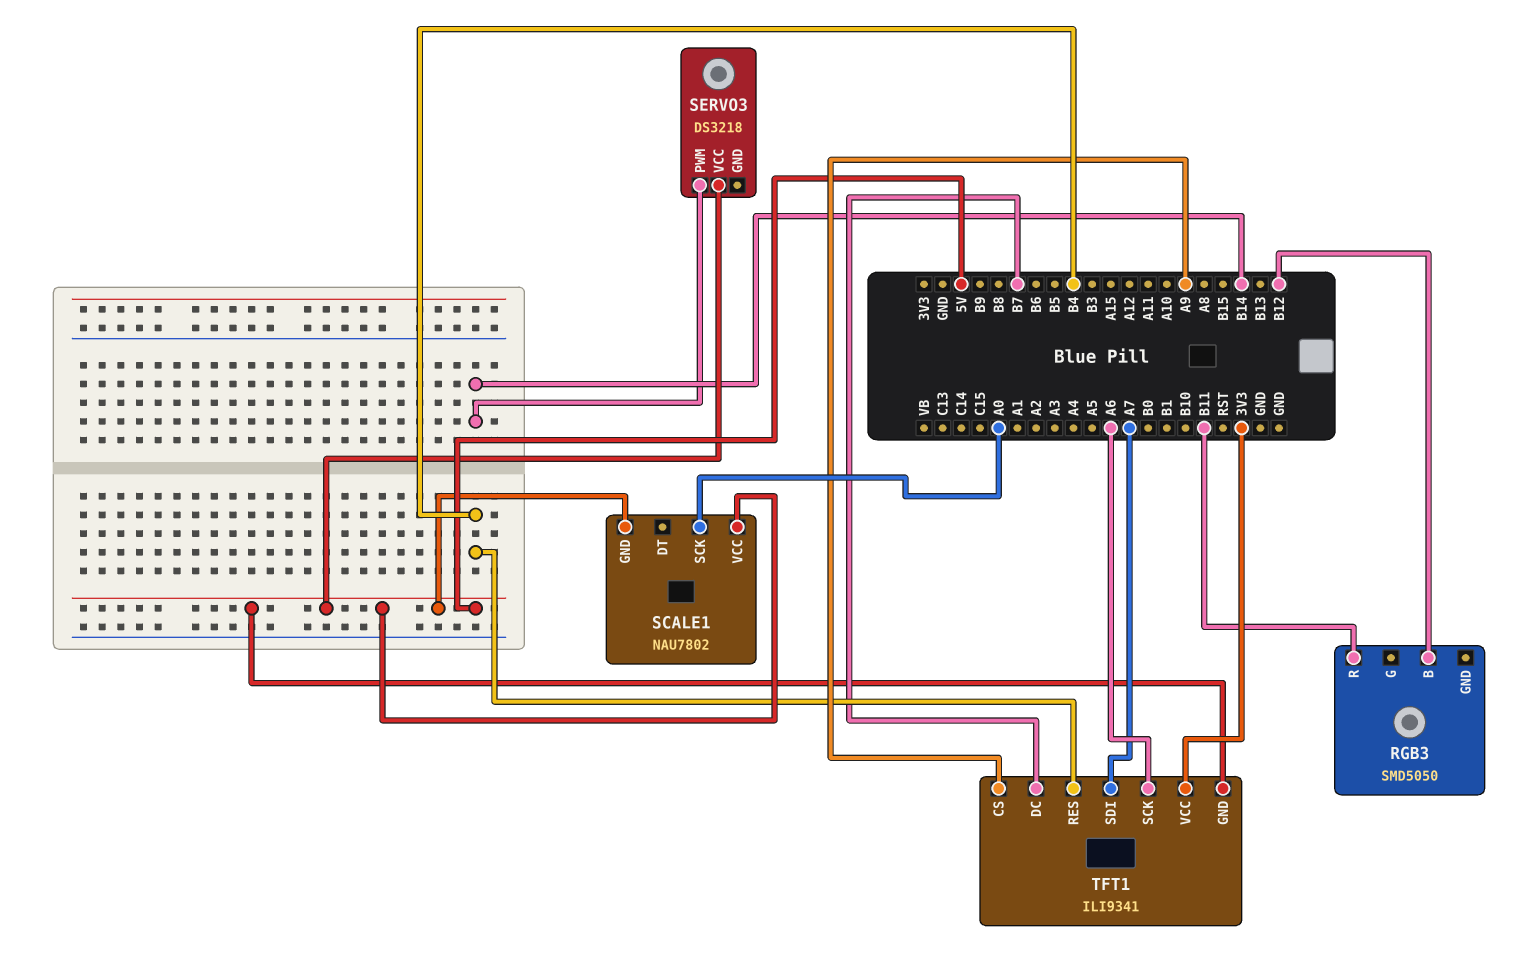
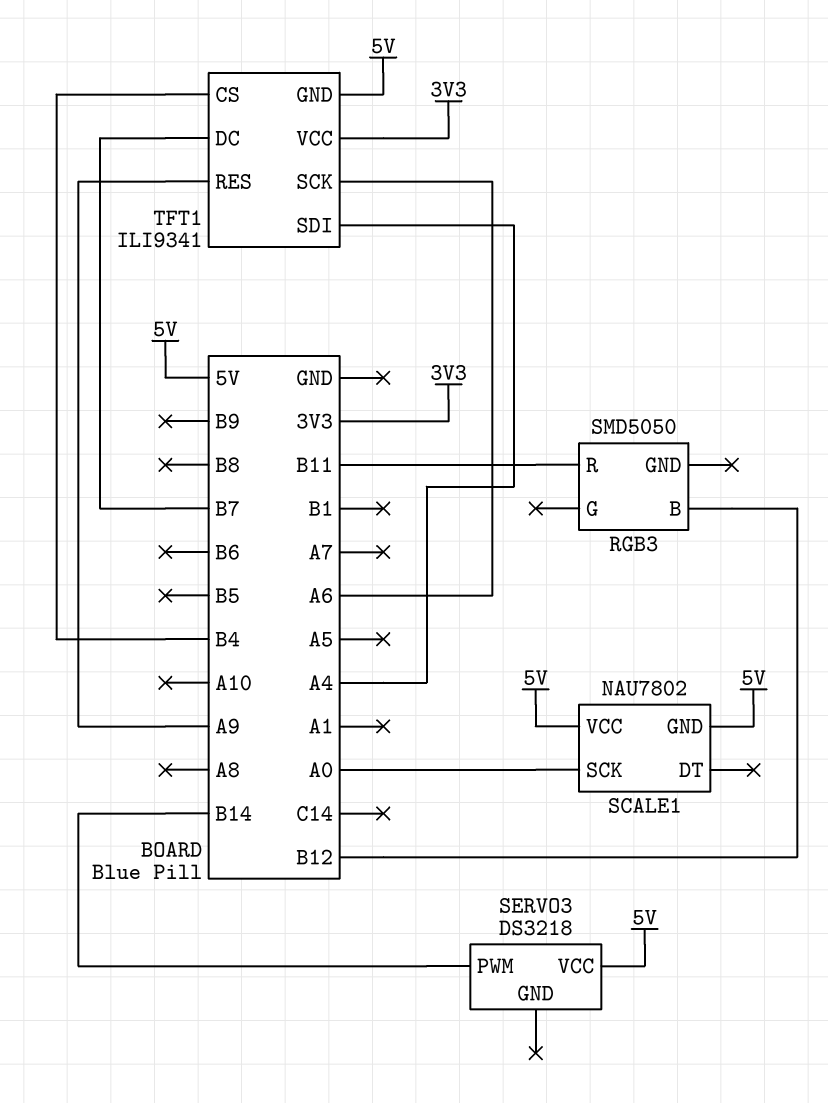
TFT1 pin CS: A9 -> B4
TFT1 pin RES: B4 -> A9
TFT1 pin SDI: A7 -> A4

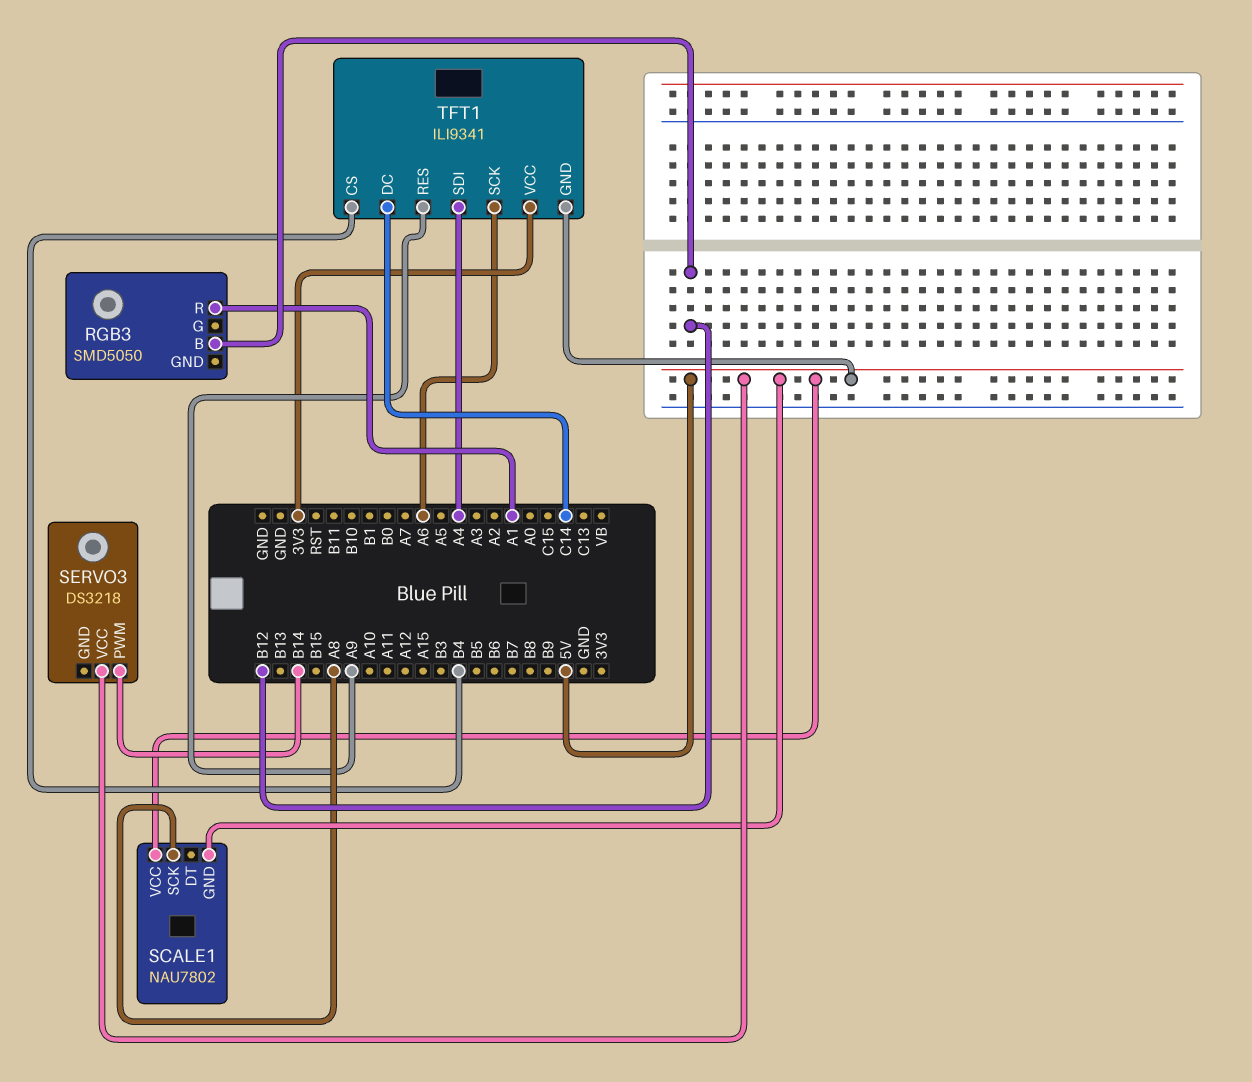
RGB3 pin R: B11 -> A1
SCALE1 pin SCK: A0 -> A8
TFT1 pin DC: B7 -> C14

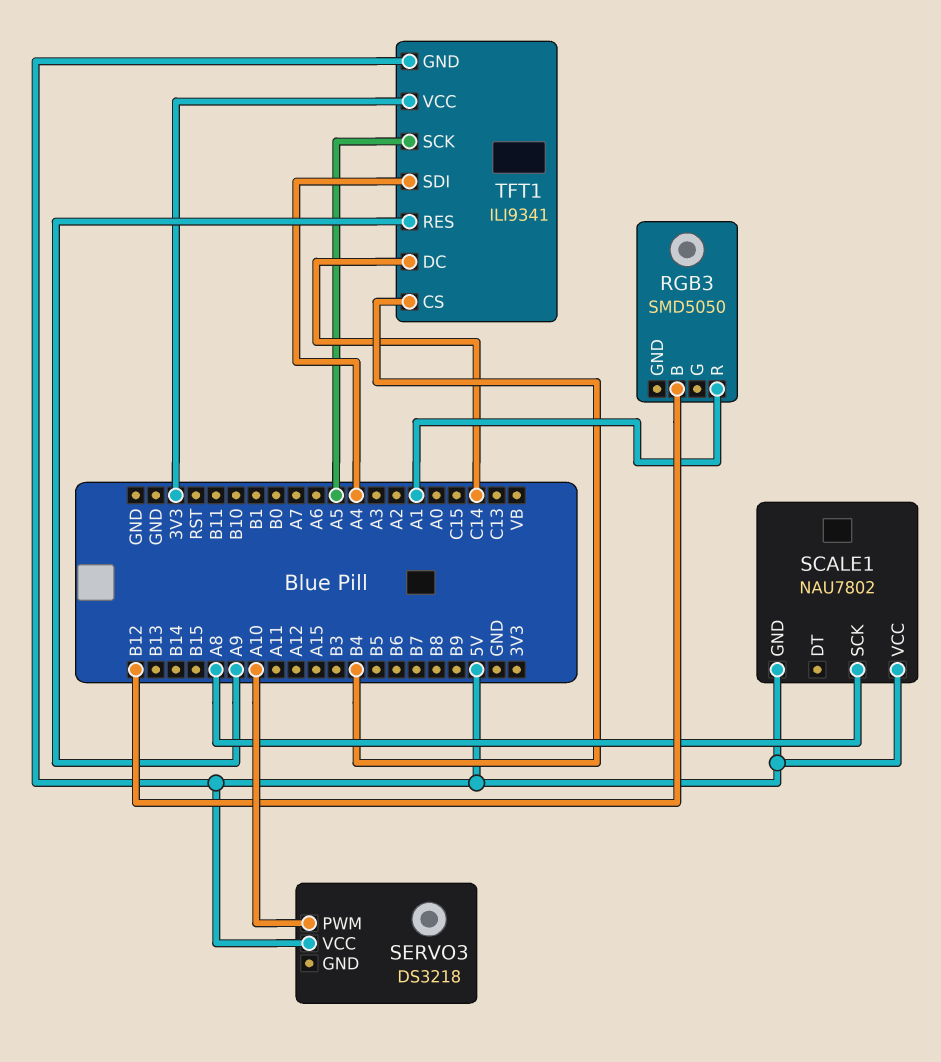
SERVO3 pin PWM: B14 -> A10
TFT1 pin SCK: A6 -> A5

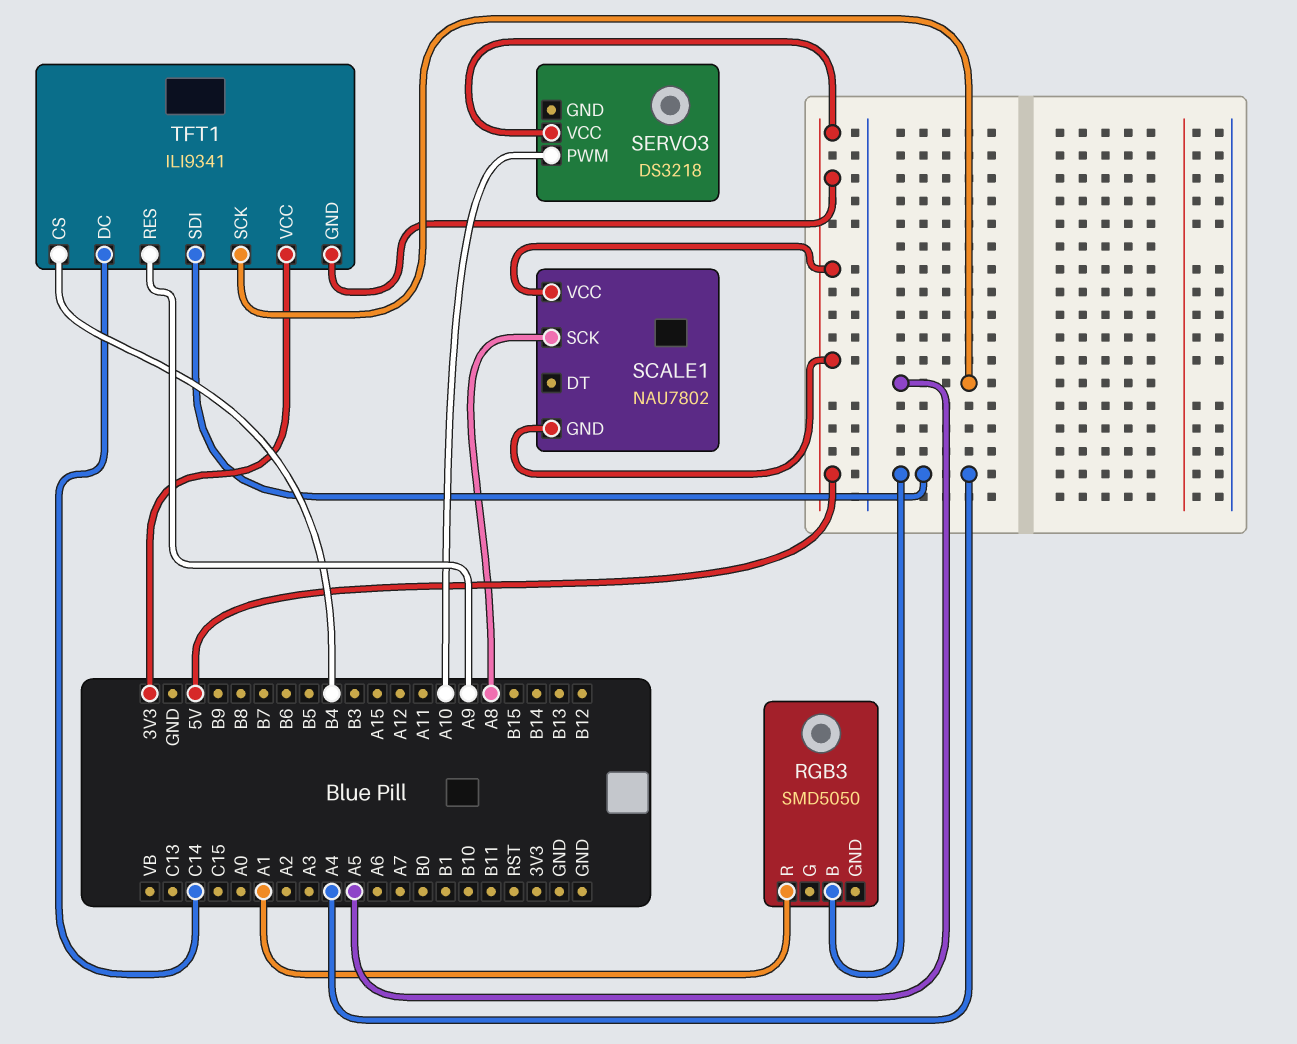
RGB3 pin B: B12 -> A4

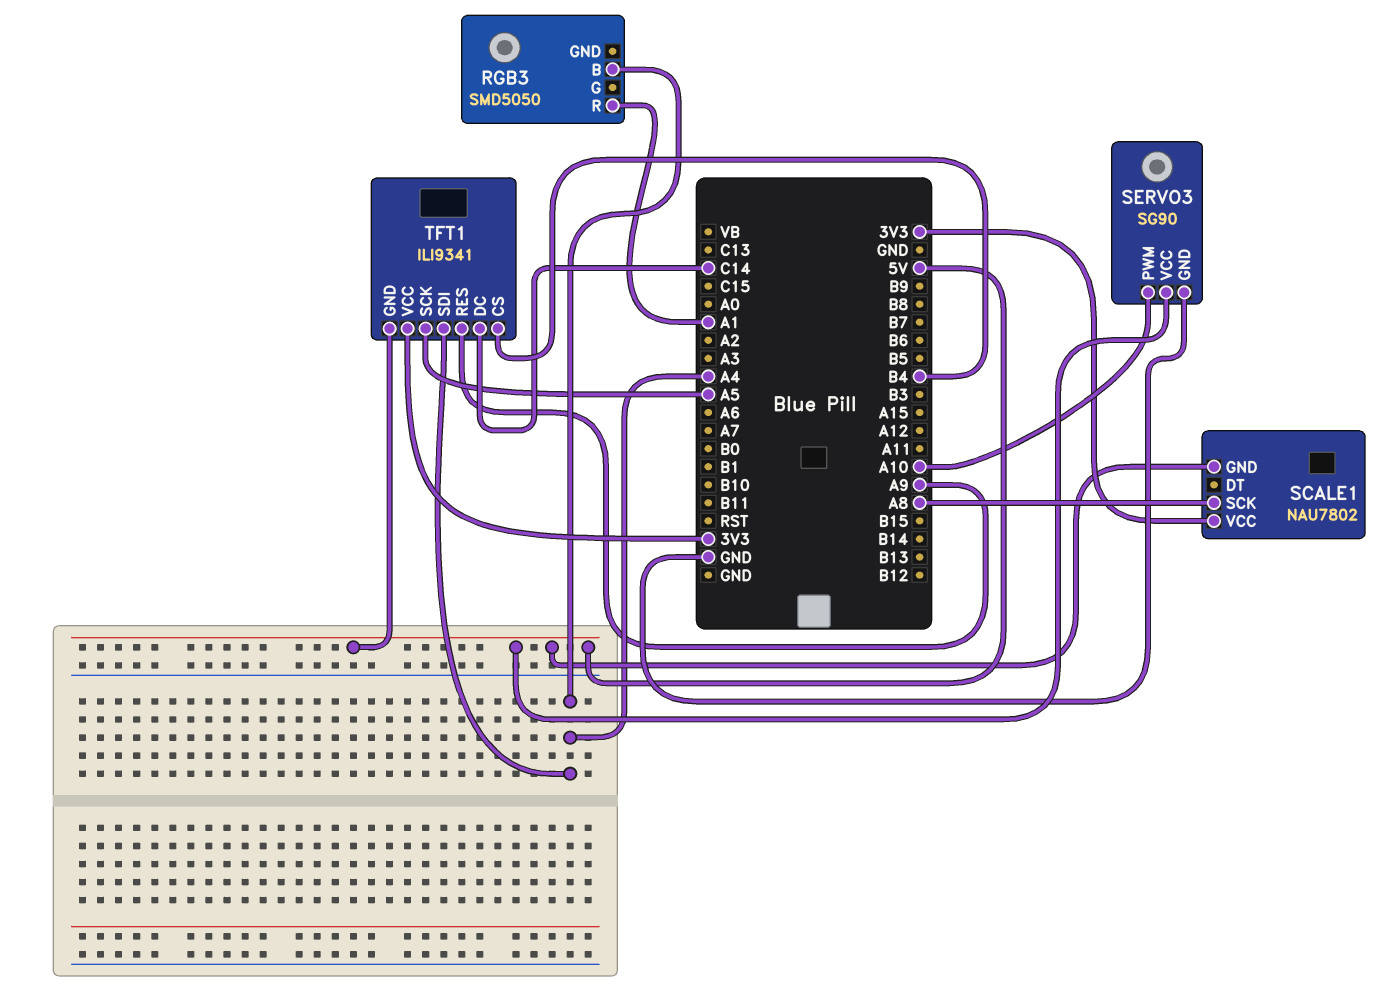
SCALE1 pin VCC: 5V -> 3V3
SERVO3: DS3218 -> SG90
SERVO3 pin GND: none -> GND

